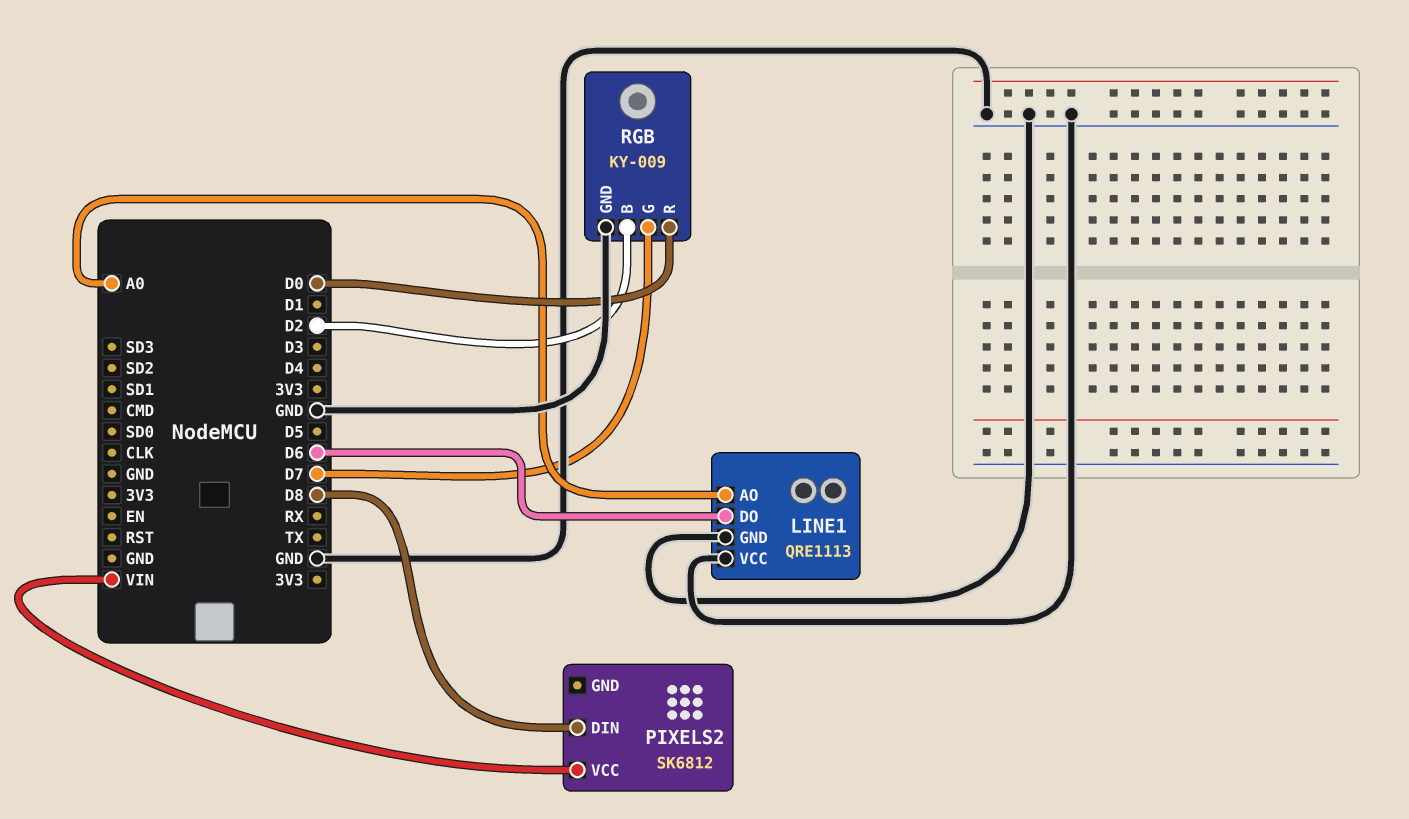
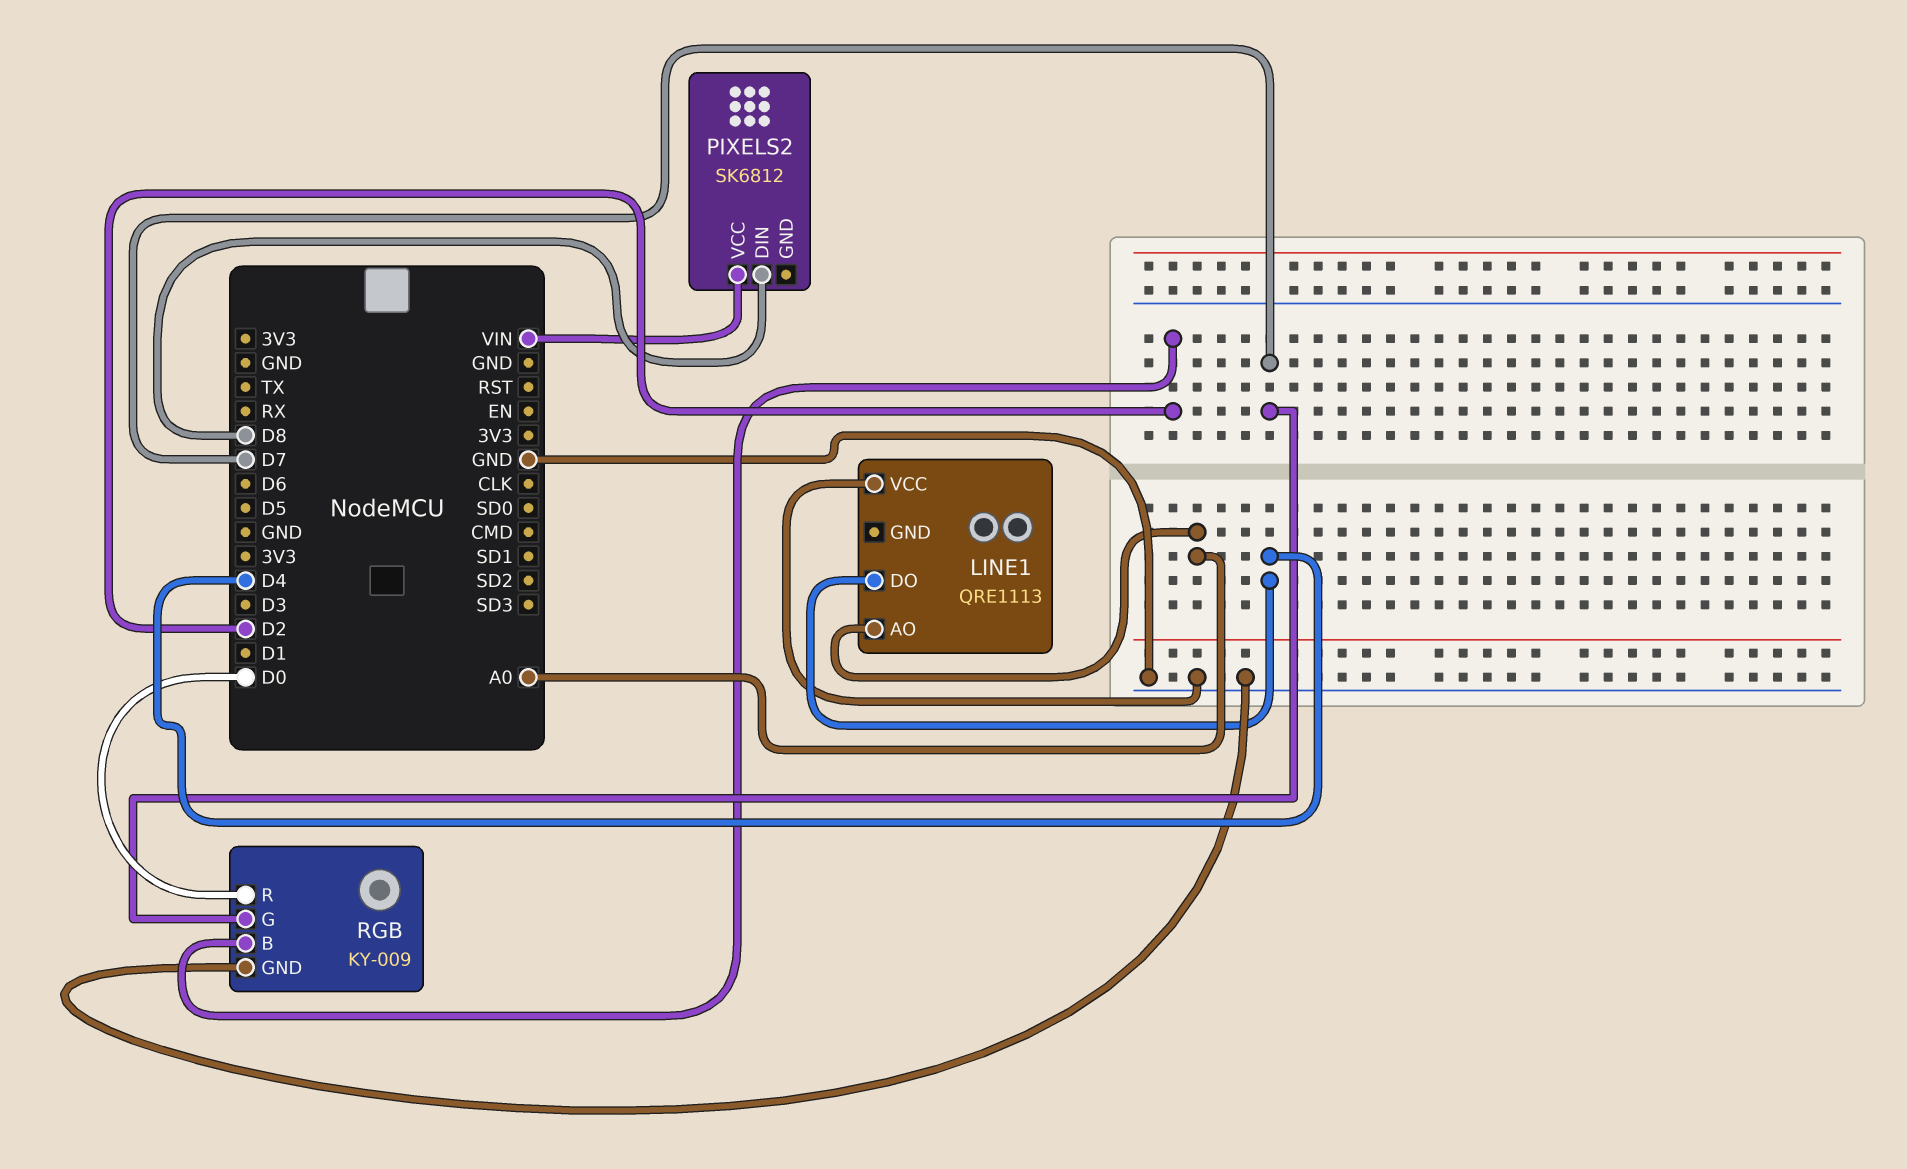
LINE1 pin DO: D6 -> D4
LINE1 pin GND: GND -> none

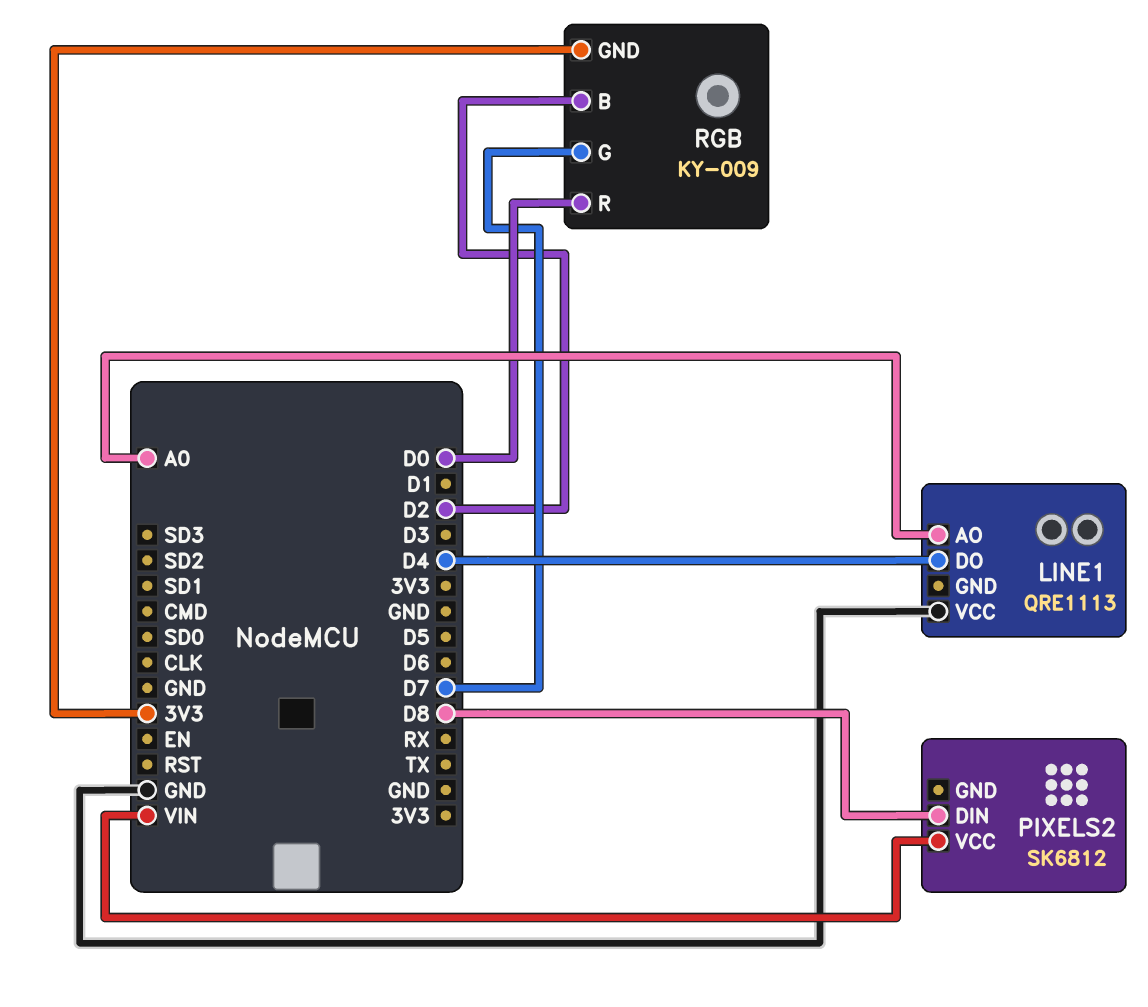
RGB pin GND: GND -> 3V3

